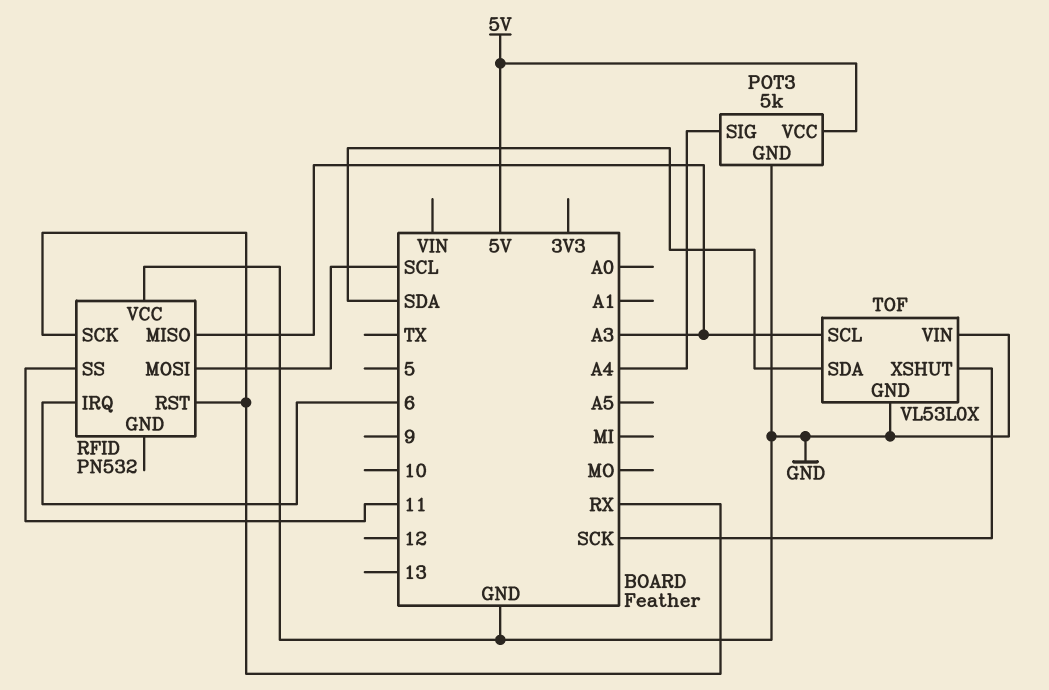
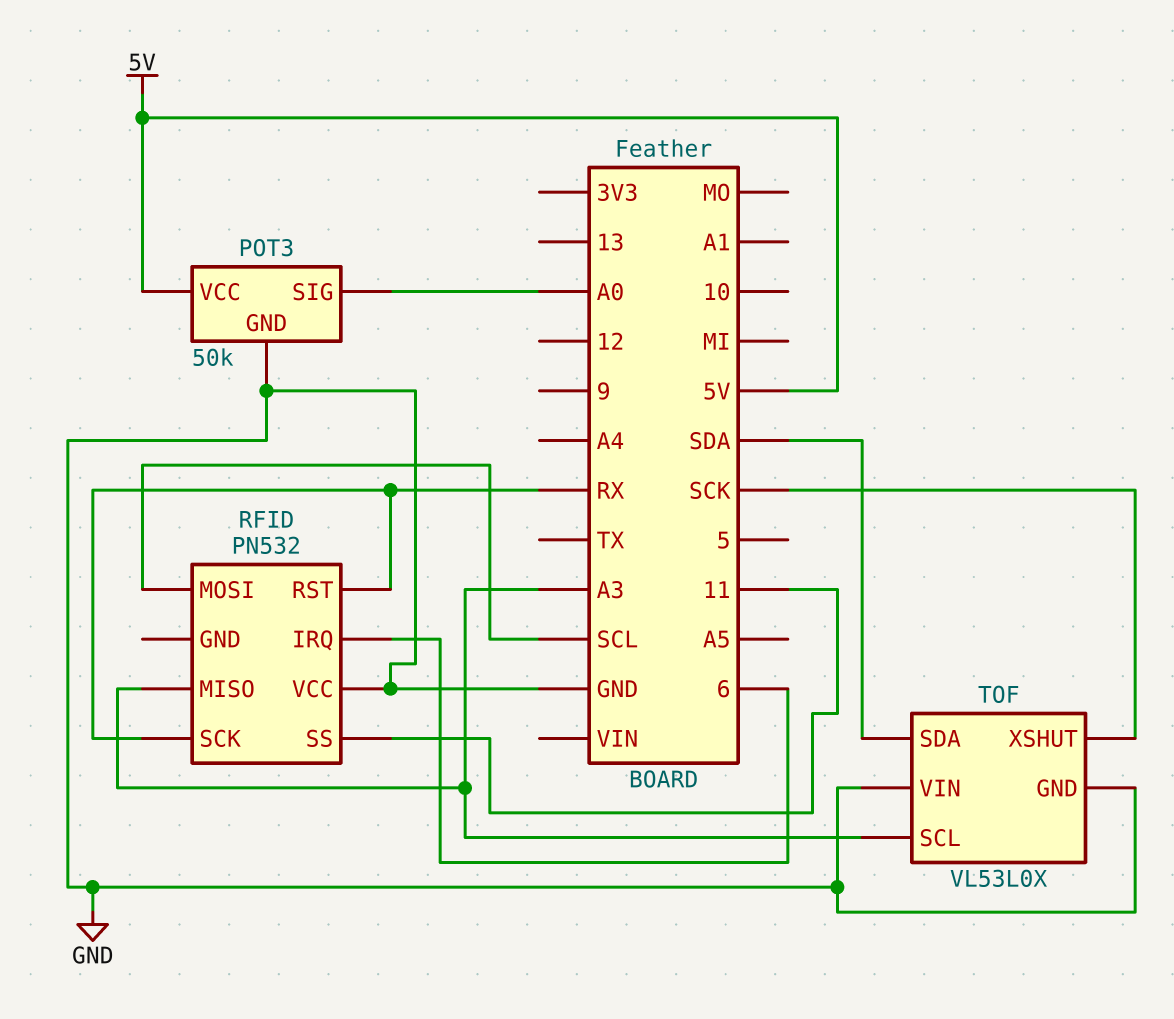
POT3: 5k -> 50k
POT3 pin SIG: A4 -> A0

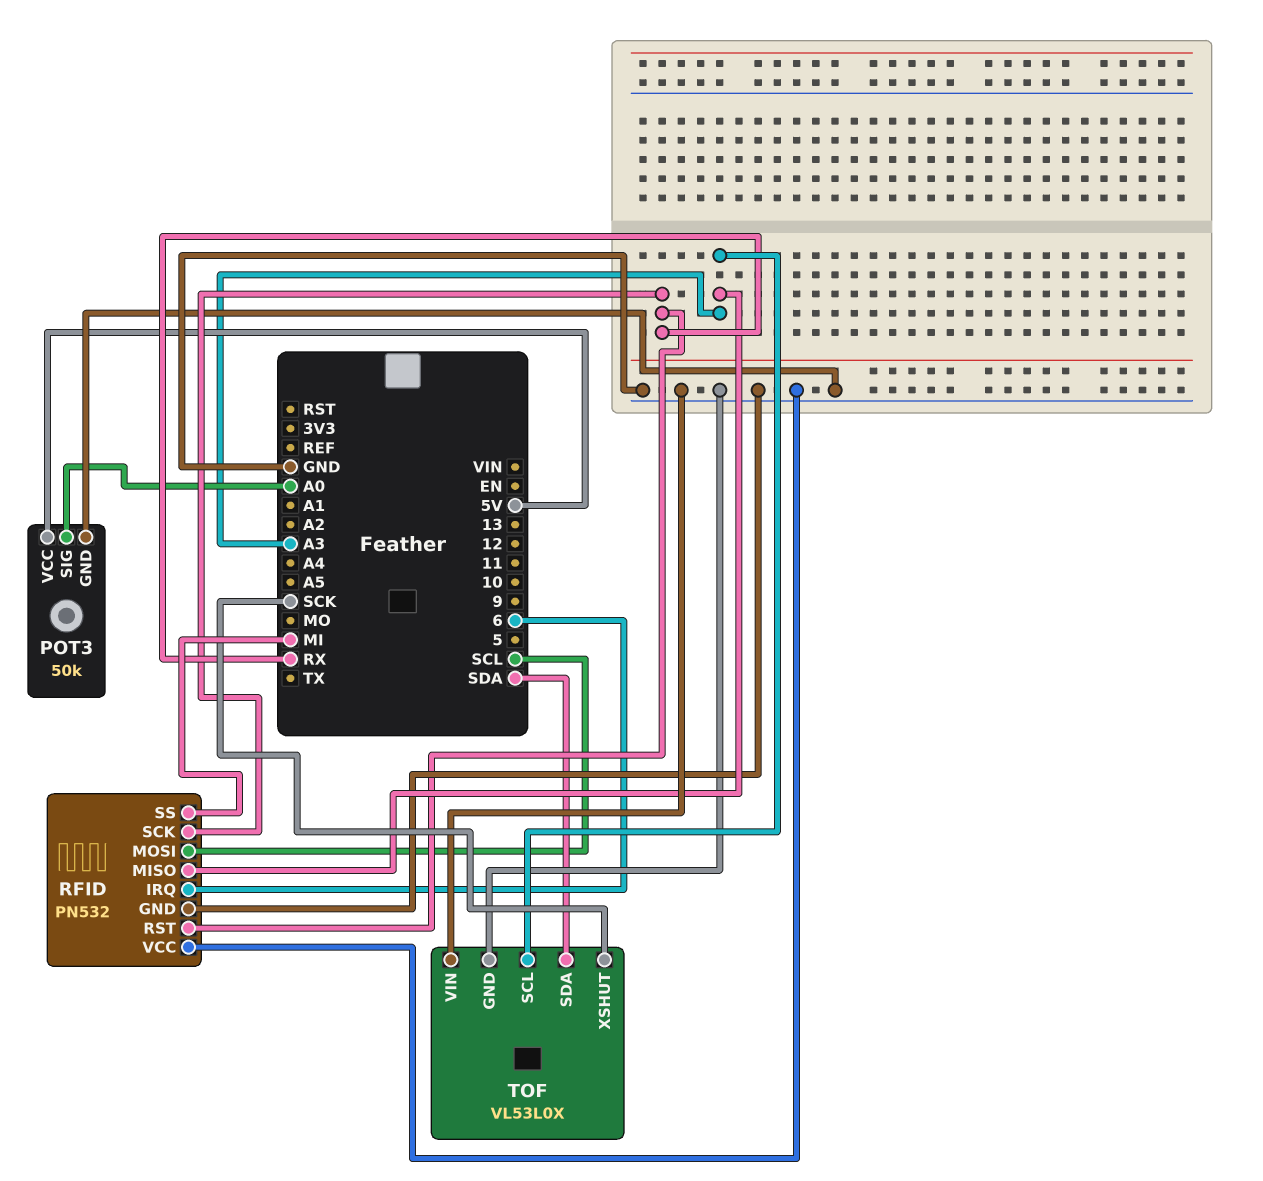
RFID pin GND: none -> GND
RFID pin SS: 11 -> MI

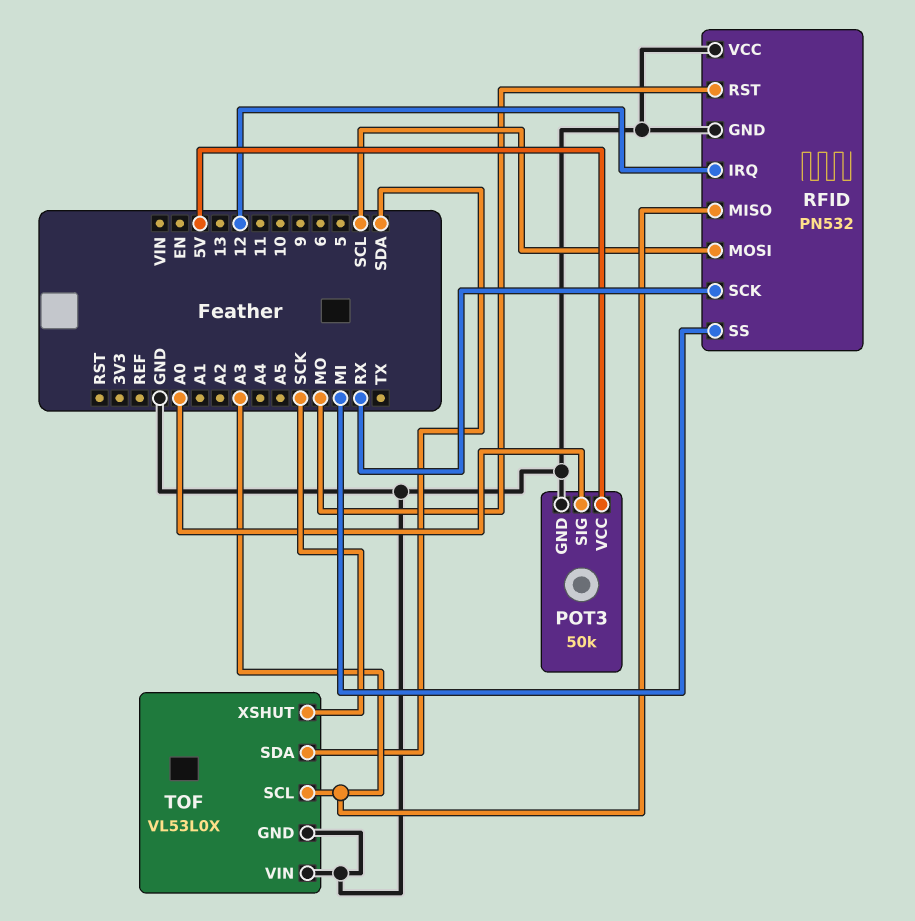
RFID pin IRQ: 6 -> 12
RFID pin RST: RX -> MO

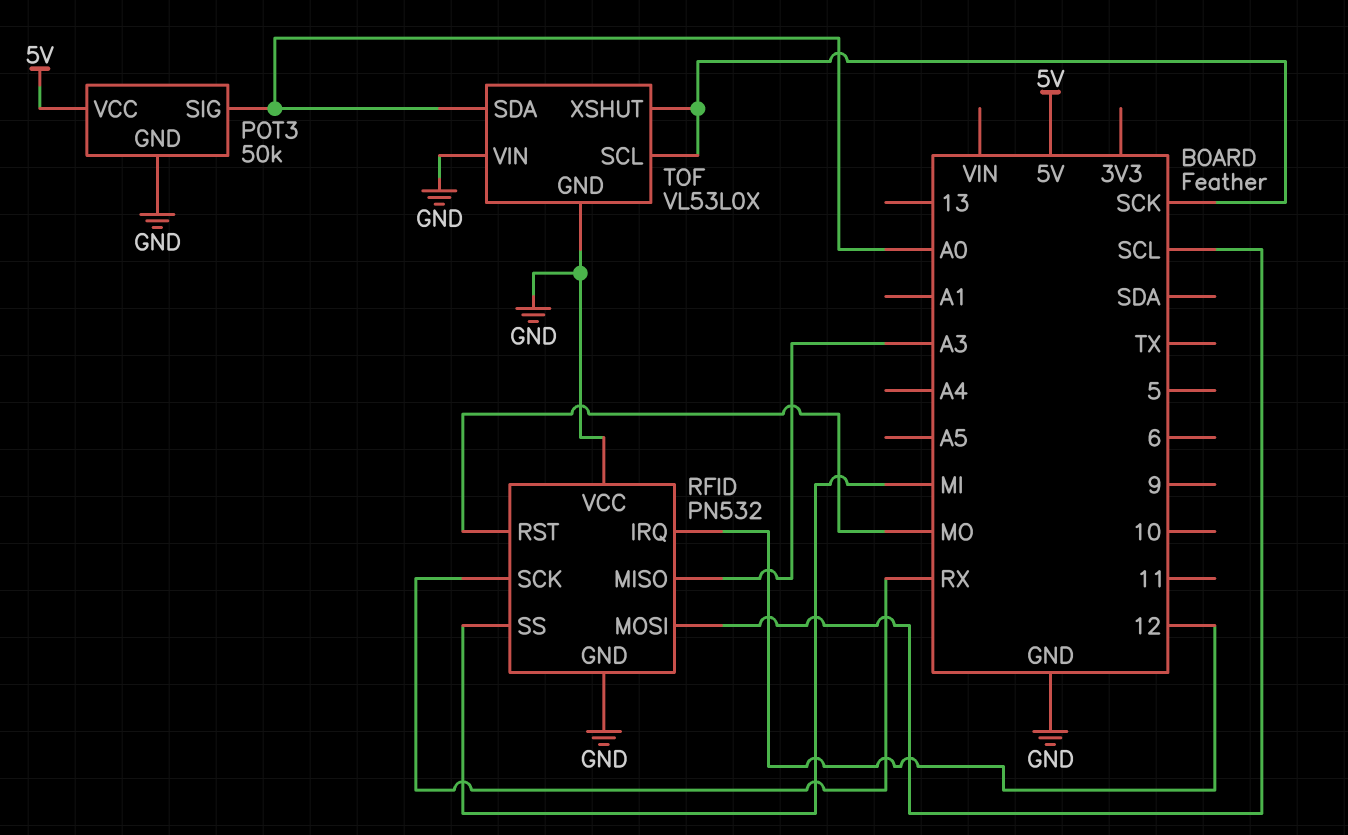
TOF pin SCL: A3 -> SCK
TOF pin SDA: SDA -> A0

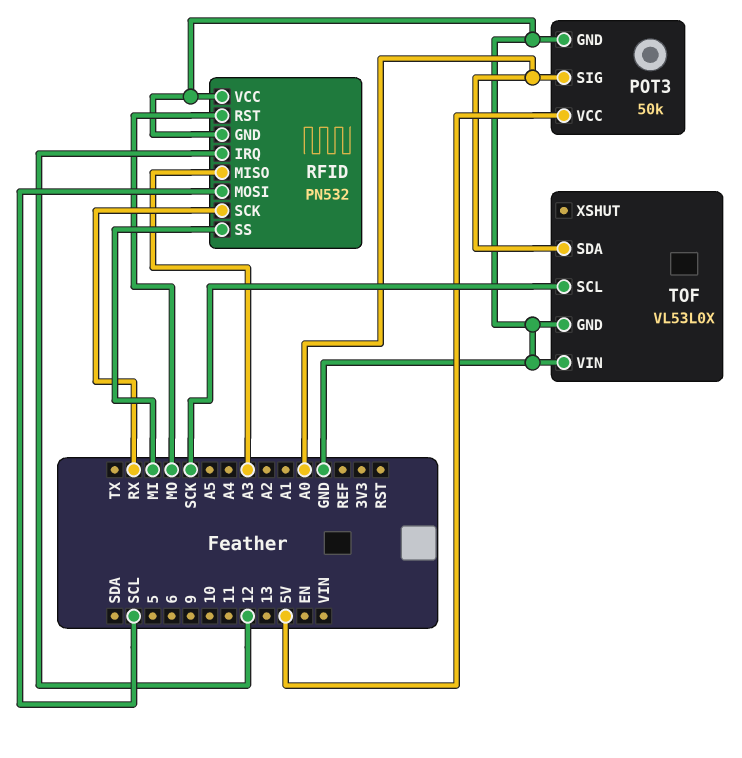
TOF pin XSHUT: SCK -> none

